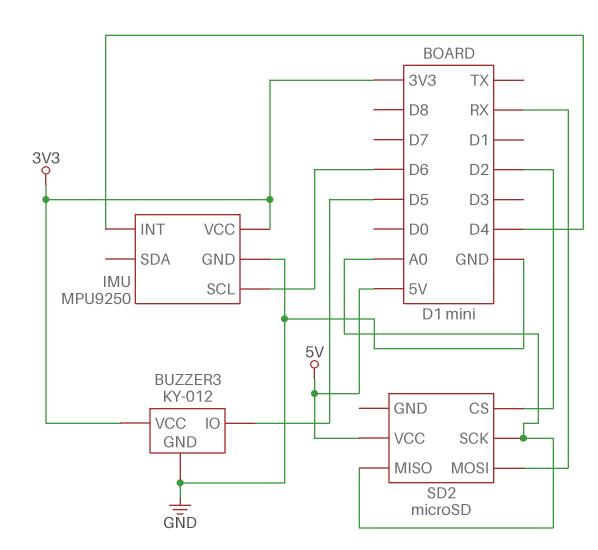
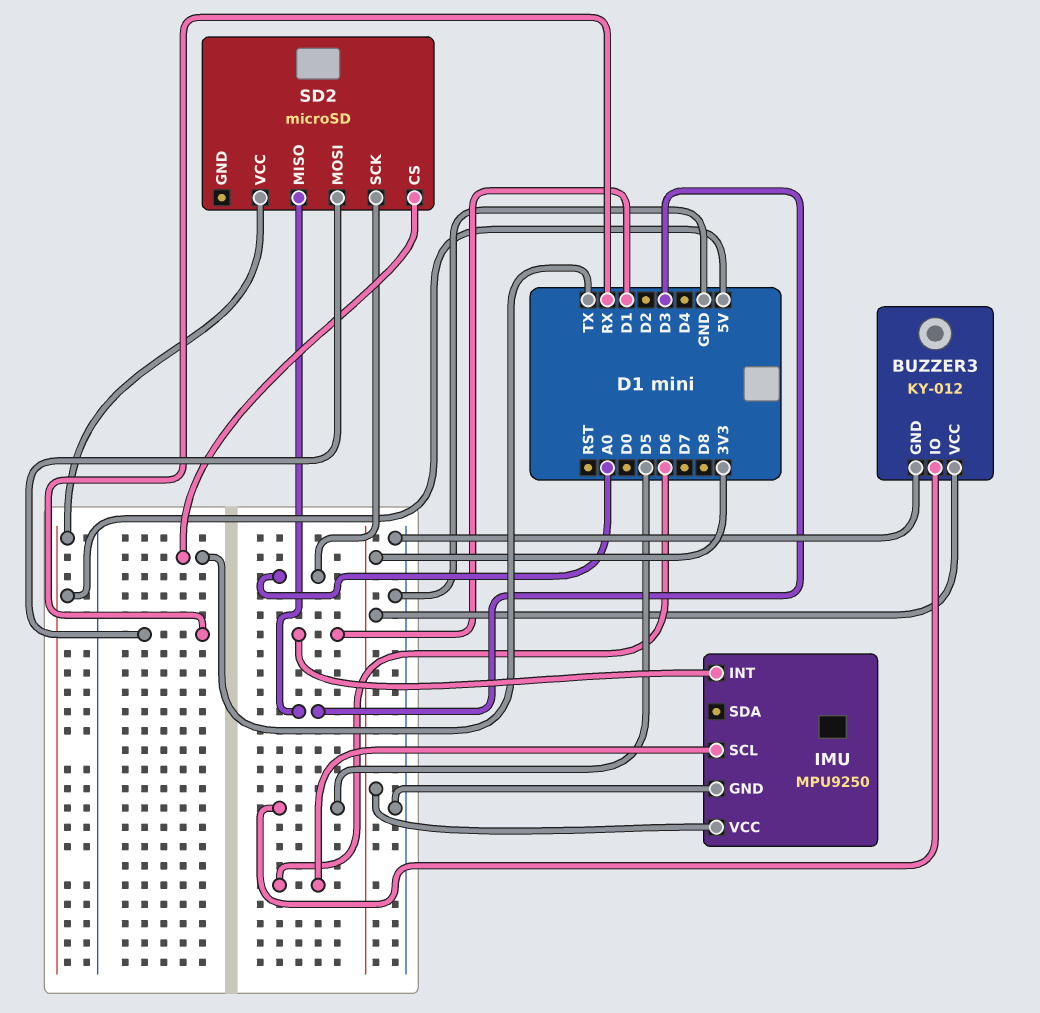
IMU pin INT: D4 -> D1
SD2 pin CS: D2 -> TX
SD2 pin MISO: A0 -> D3

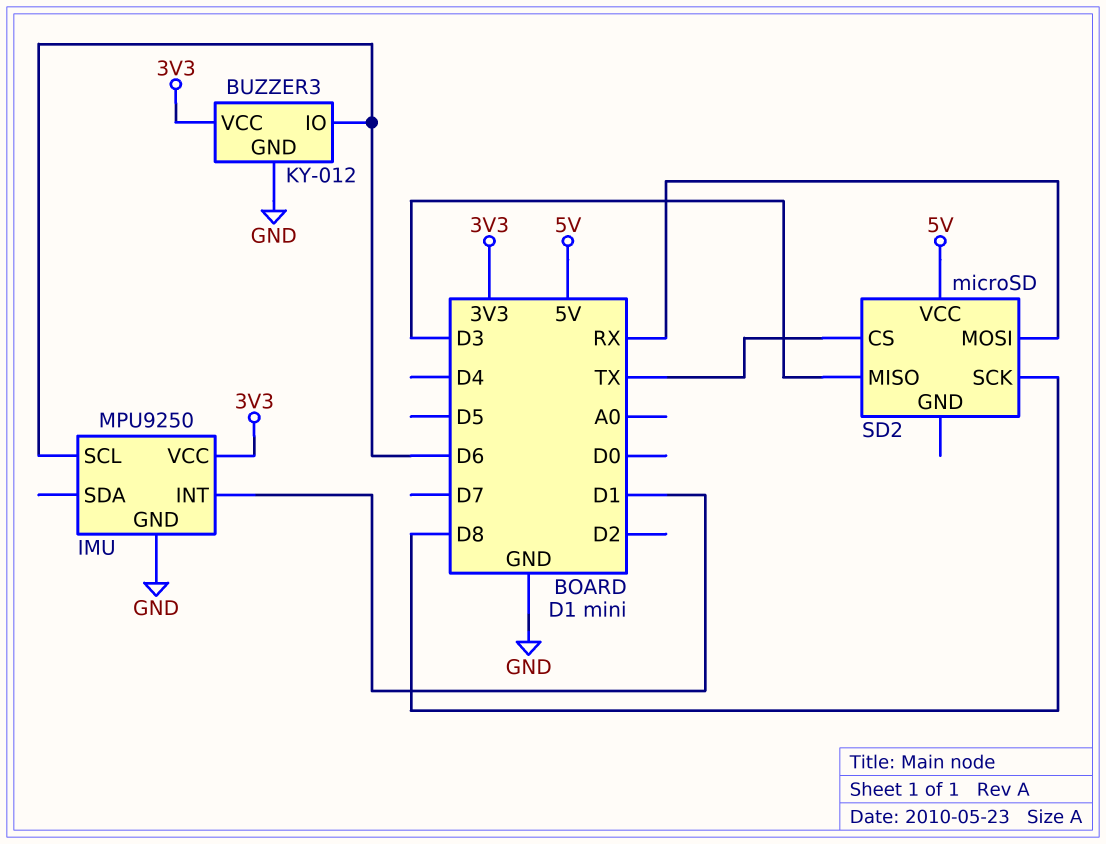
BUZZER3 pin IO: D5 -> D6
SD2 pin SCK: A0 -> D8

